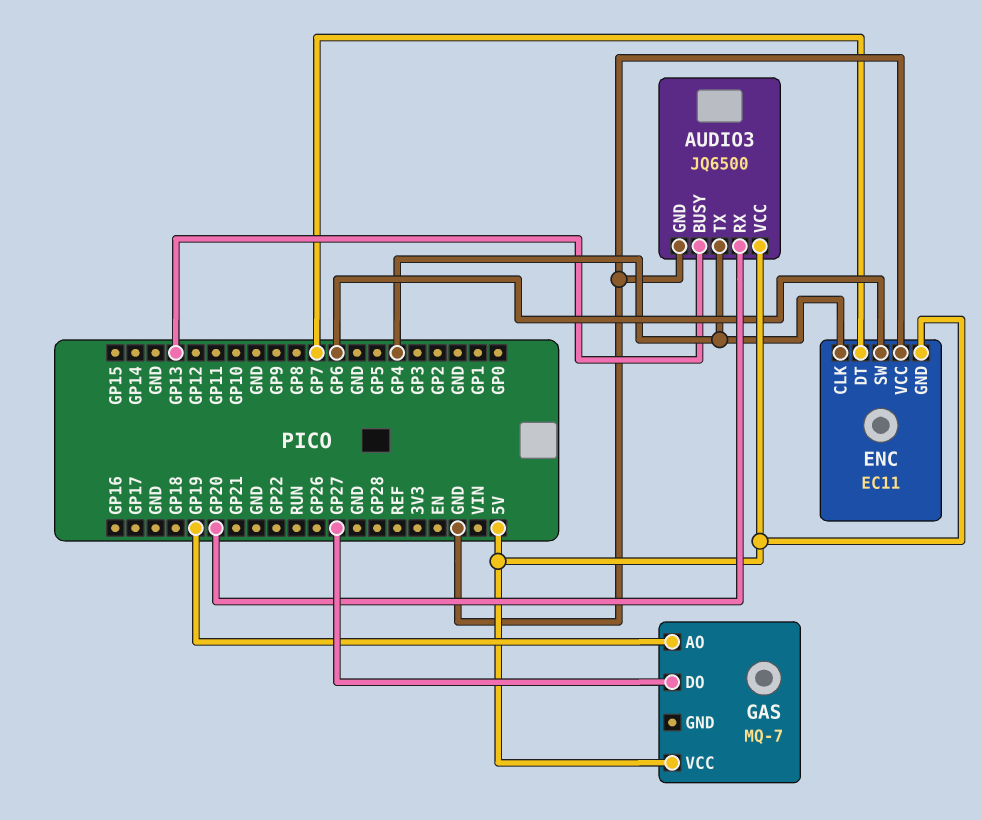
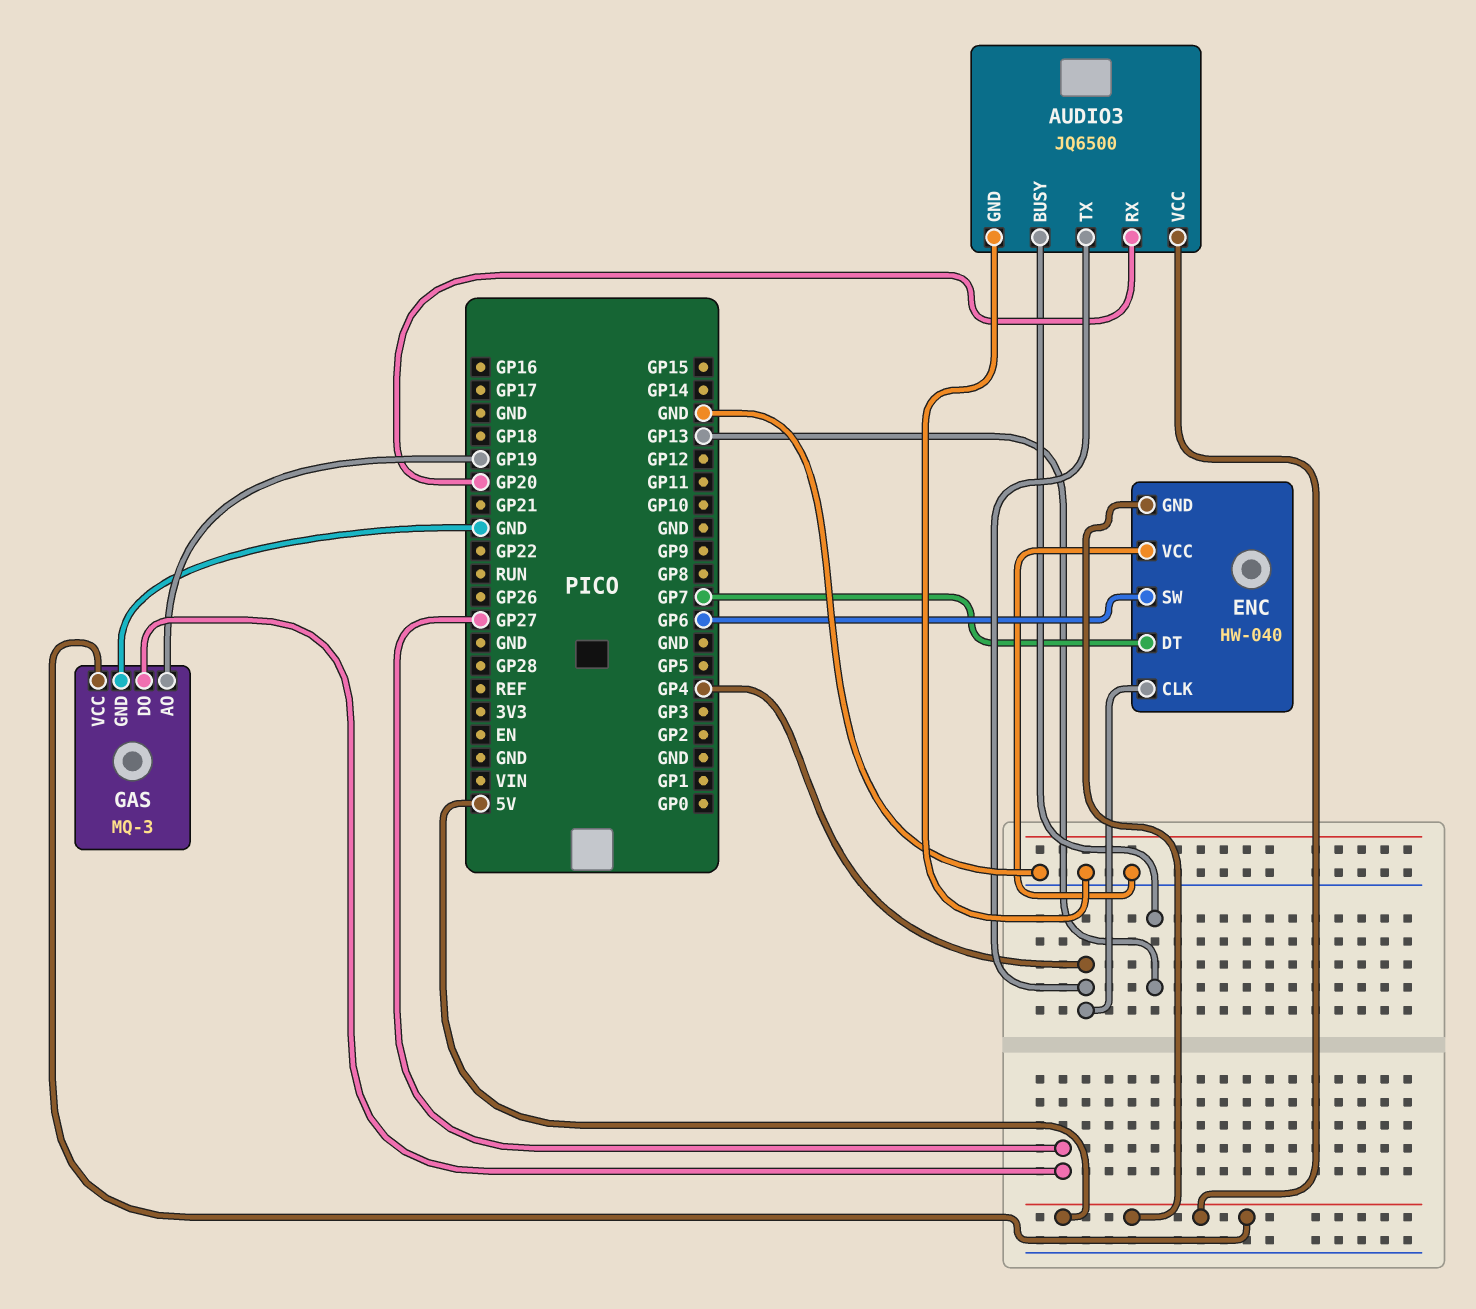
ENC: EC11 -> HW-040
GAS: MQ-7 -> MQ-3
GAS pin GND: none -> GND

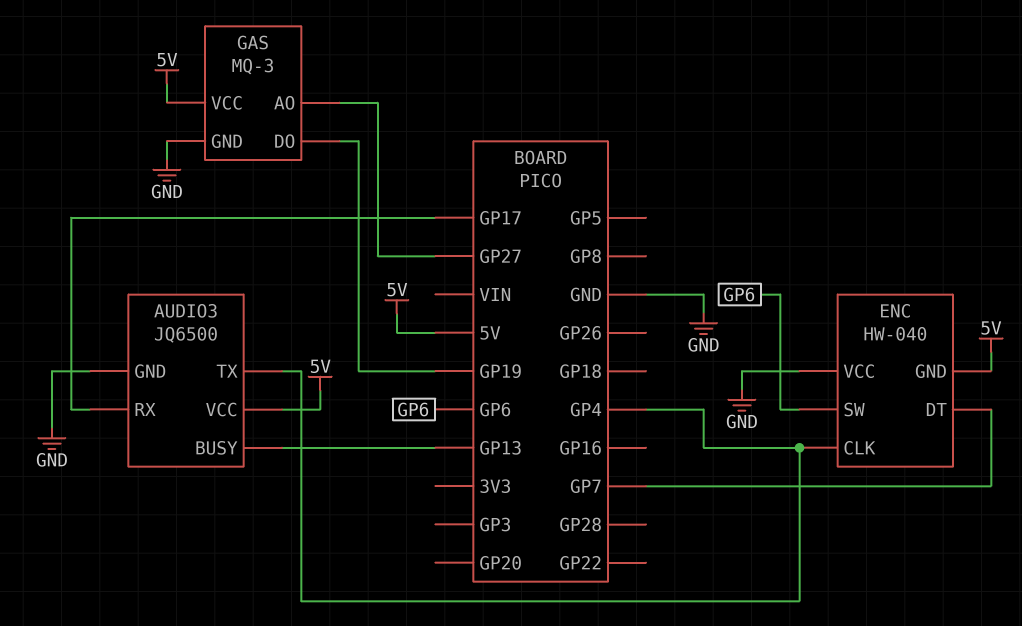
AUDIO3 pin RX: GP20 -> GP17
GAS pin AO: GP19 -> GP27
GAS pin DO: GP27 -> GP19

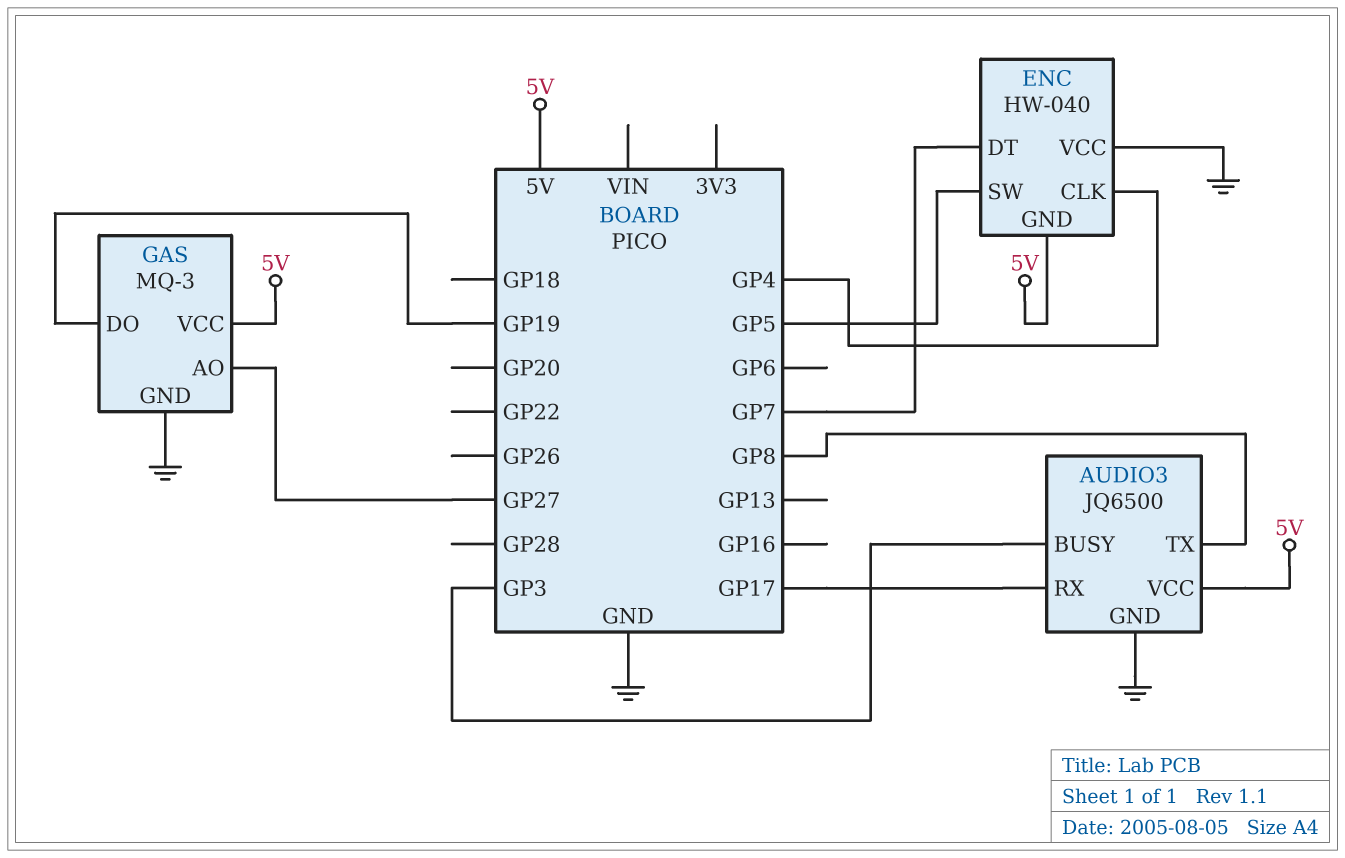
AUDIO3 pin BUSY: GP13 -> GP3
AUDIO3 pin TX: GP4 -> GP8
ENC pin SW: GP6 -> GP5

